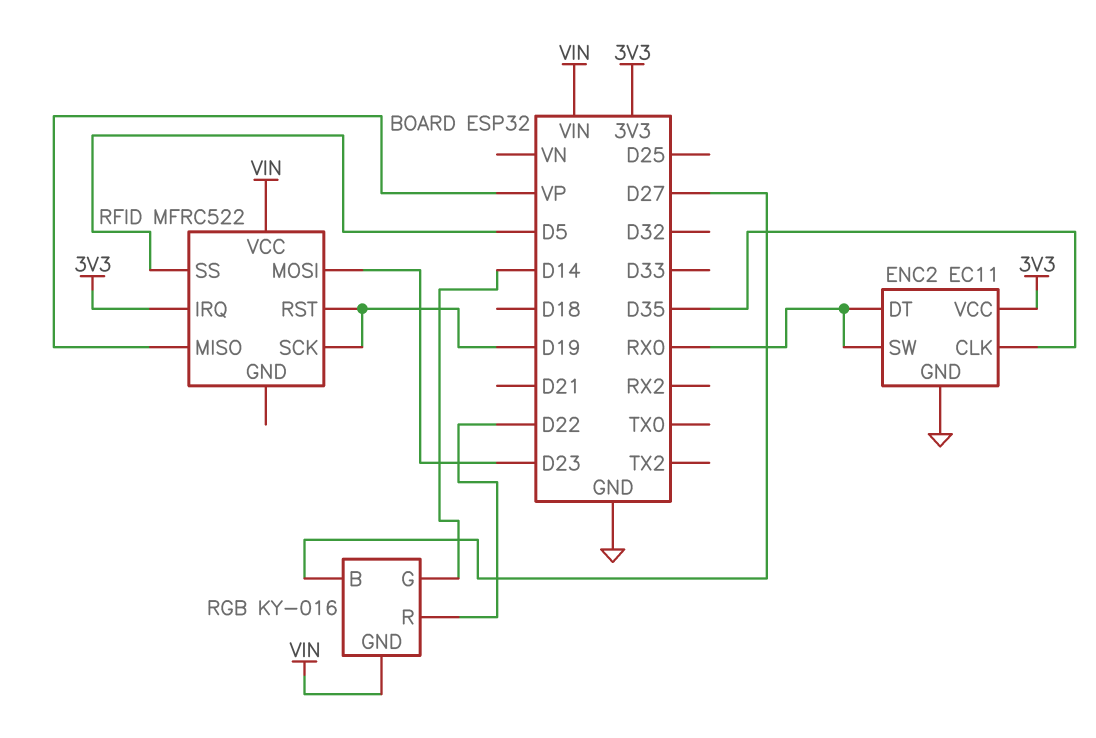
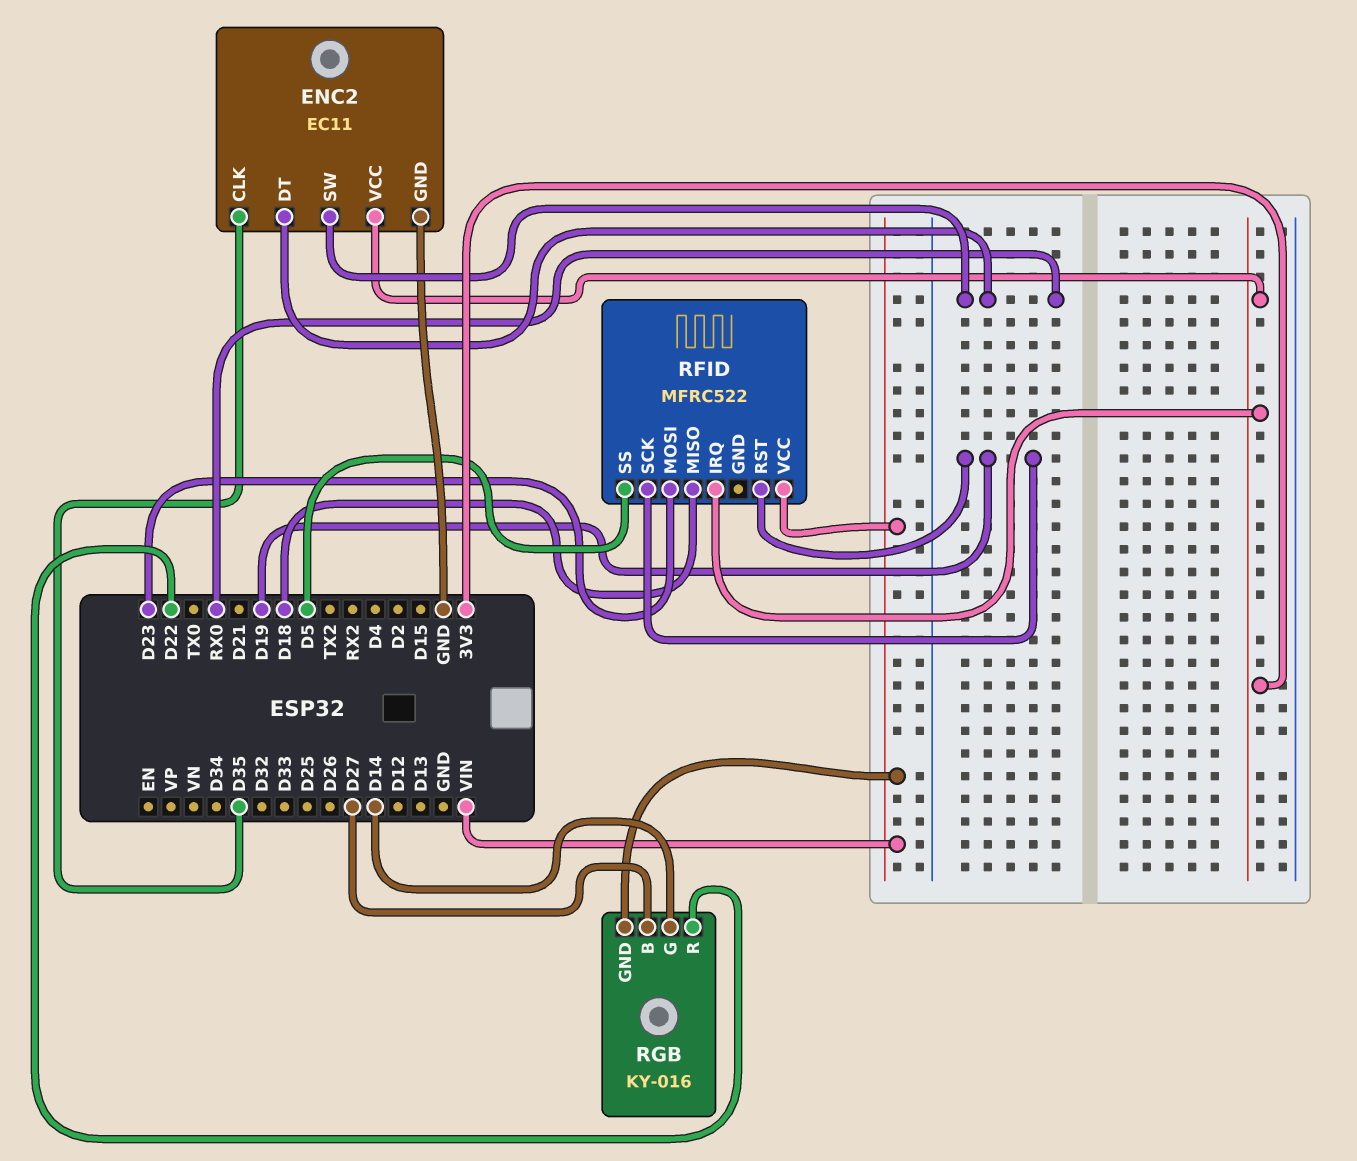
RFID pin MISO: VP -> D18

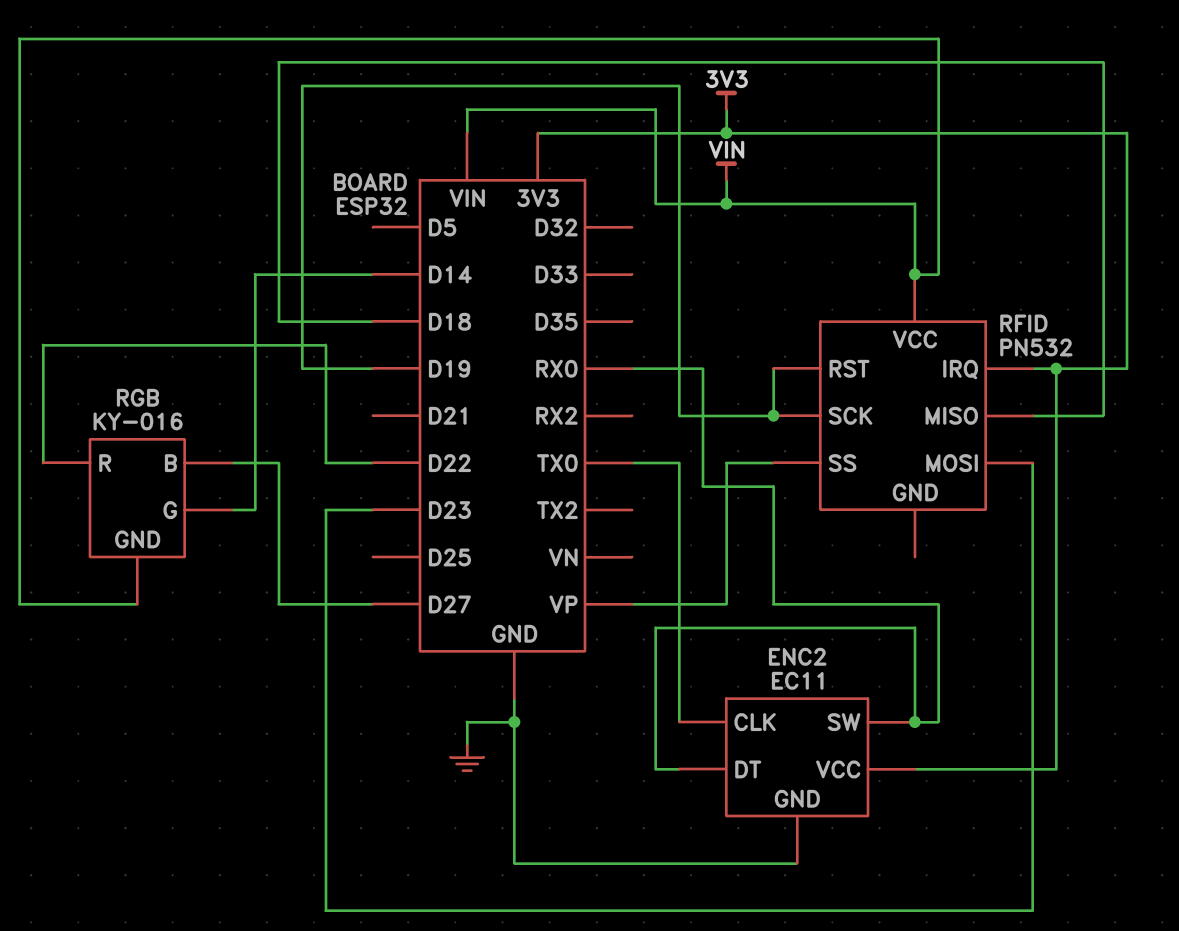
ENC2 pin CLK: D35 -> TX0
RFID: MFRC522 -> PN532
RFID pin SS: D5 -> VP

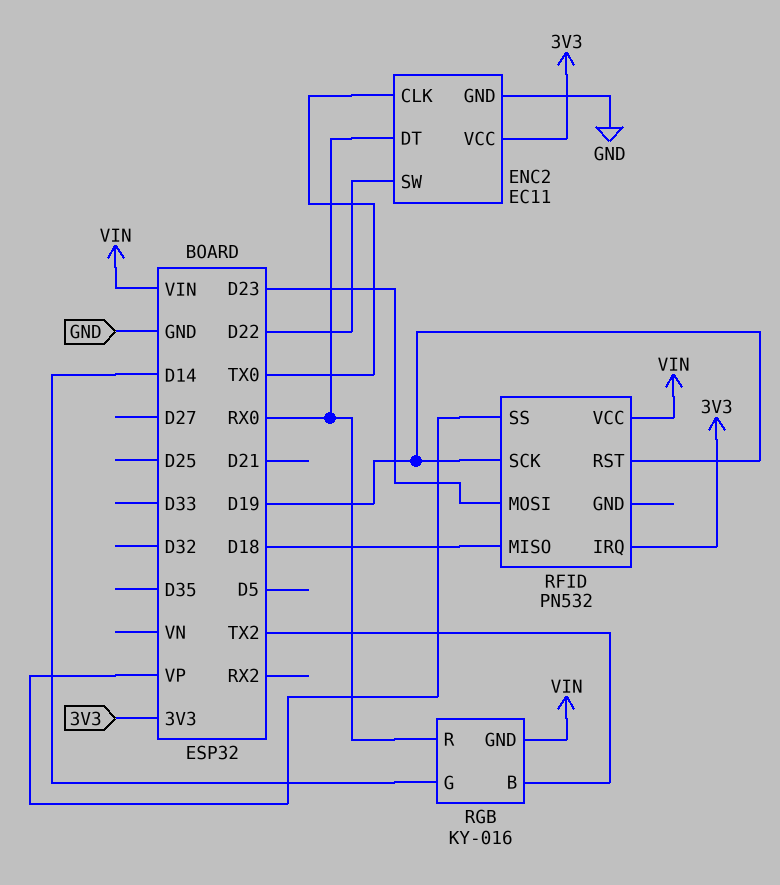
ENC2 pin SW: RX0 -> D22
RGB pin B: D27 -> TX2
RGB pin R: D22 -> RX0

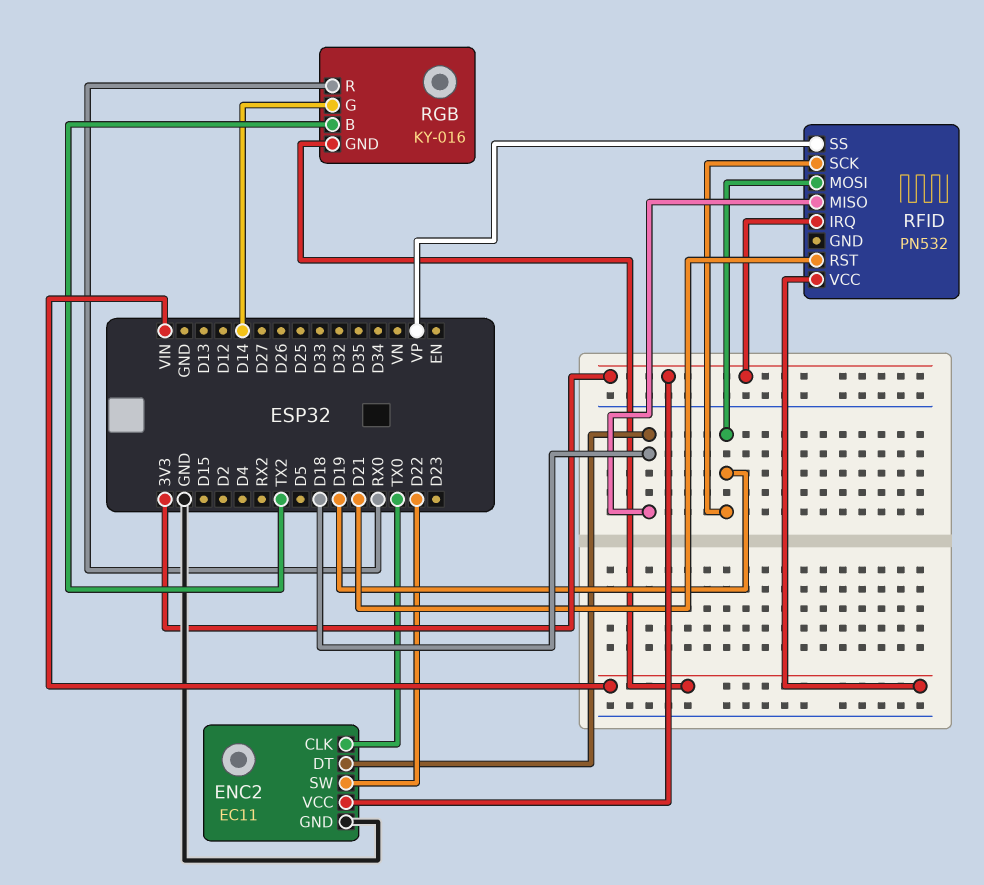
ENC2 pin DT: RX0 -> D18
RFID pin MOSI: D23 -> D19
RFID pin RST: D19 -> D21

